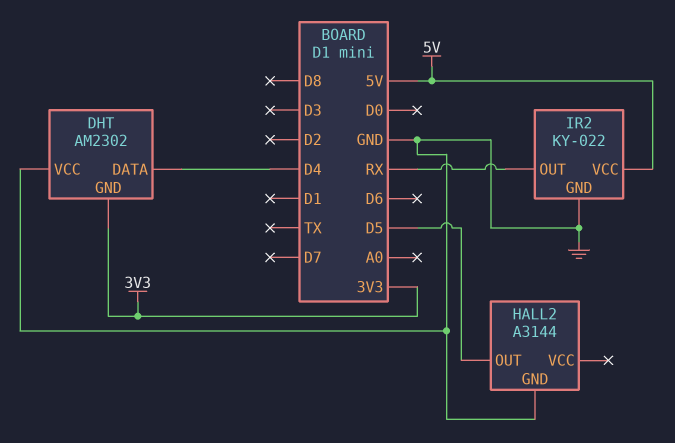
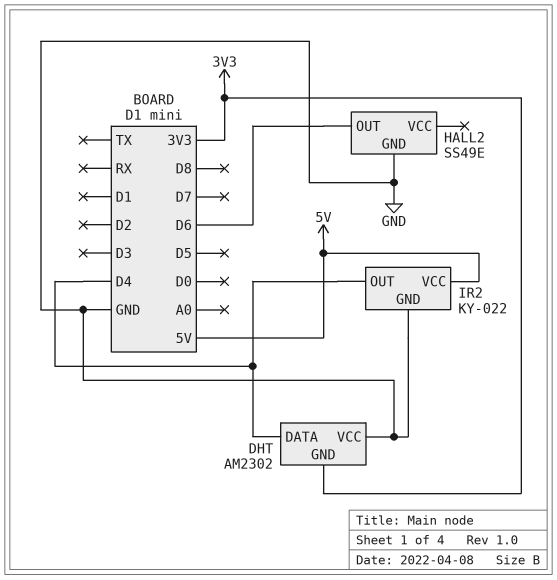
HALL2: A3144 -> SS49E
HALL2 pin OUT: D5 -> D6
IR2 pin OUT: RX -> D4

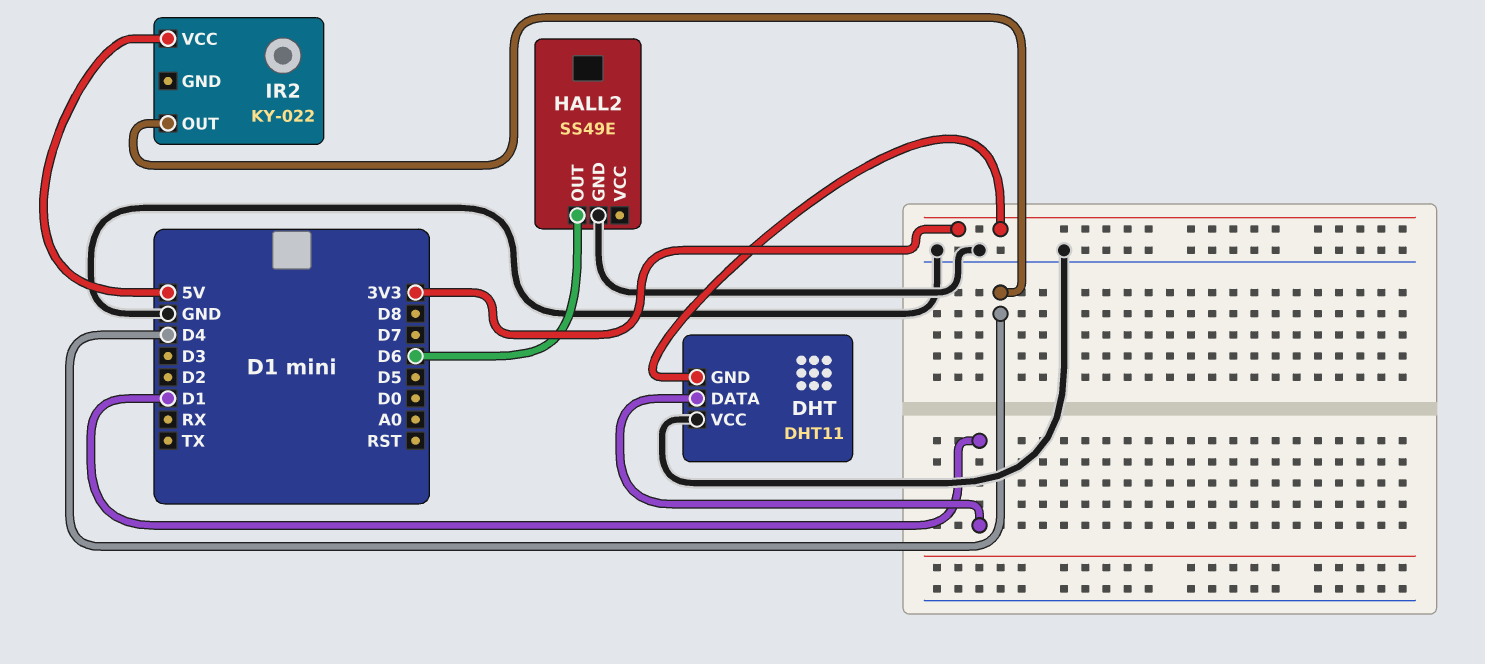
DHT: AM2302 -> DHT11
DHT pin DATA: D4 -> D1
IR2 pin GND: GND -> none

